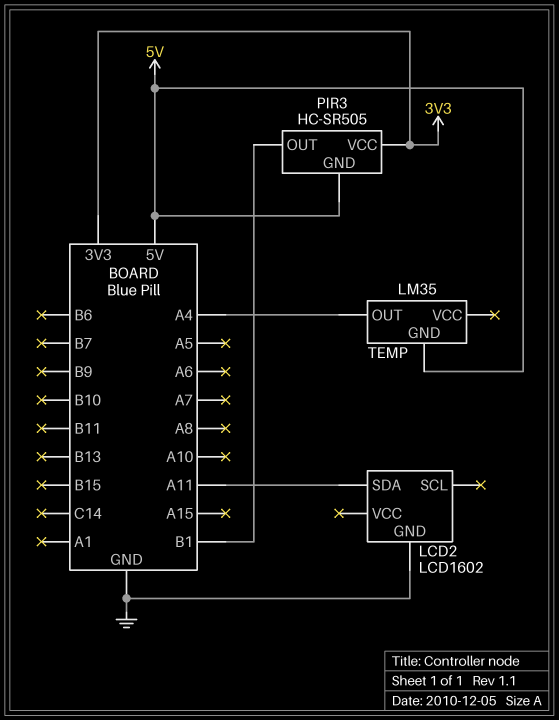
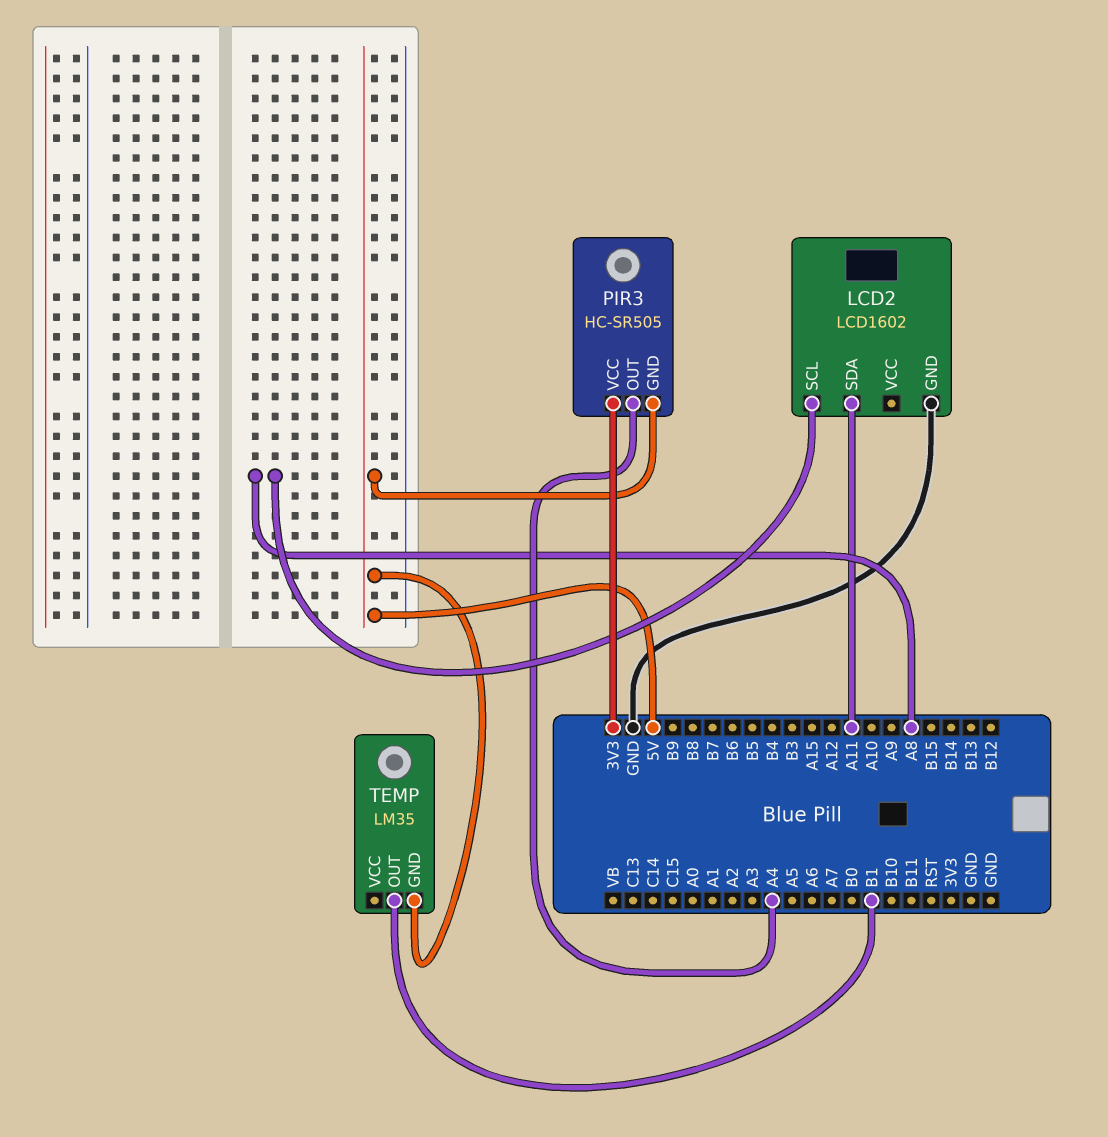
LCD2 pin SCL: none -> A8
PIR3 pin OUT: B1 -> A4
TEMP pin OUT: A4 -> B1

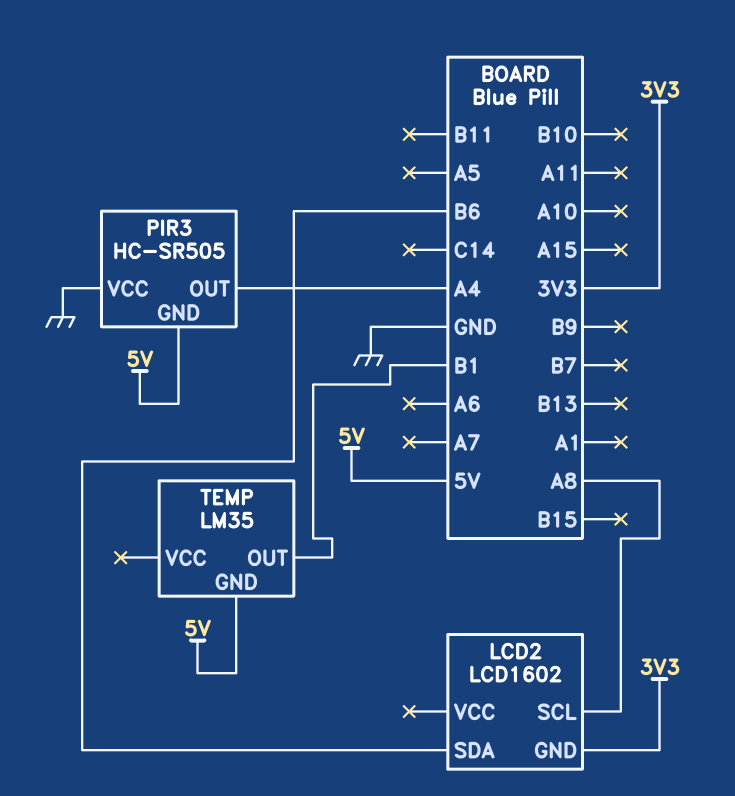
LCD2 pin GND: GND -> 3V3
LCD2 pin SDA: A11 -> B6
PIR3 pin VCC: 3V3 -> GND

